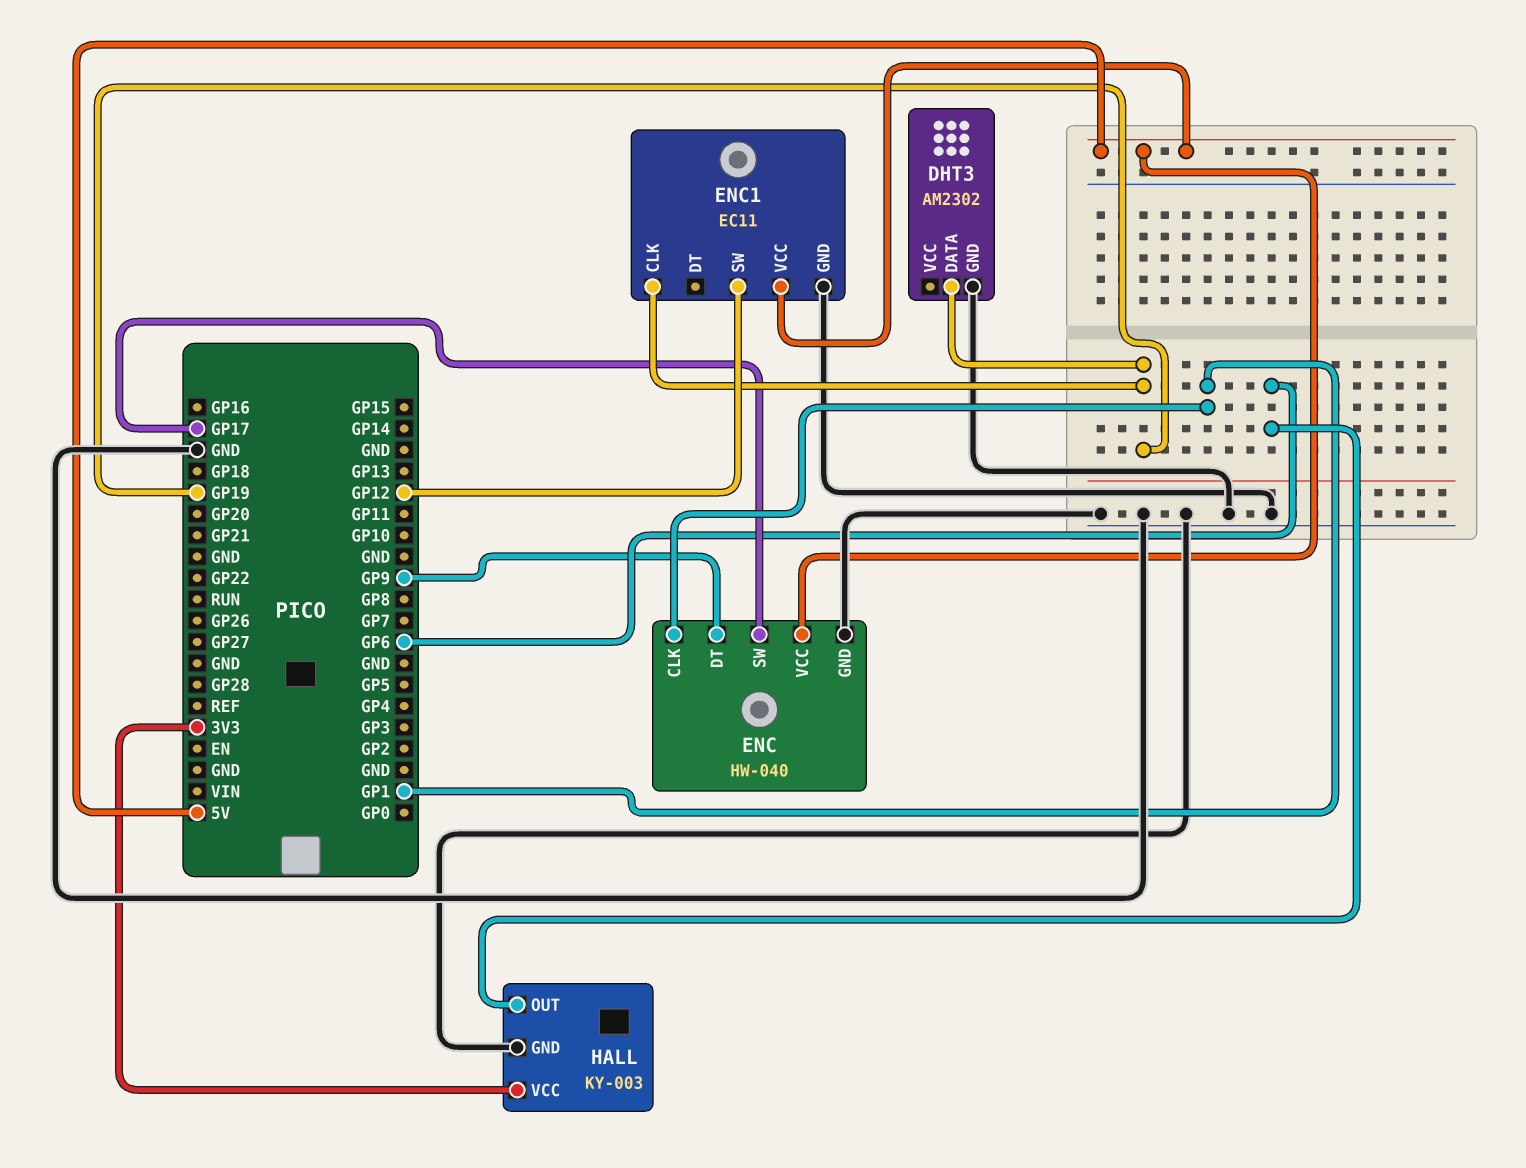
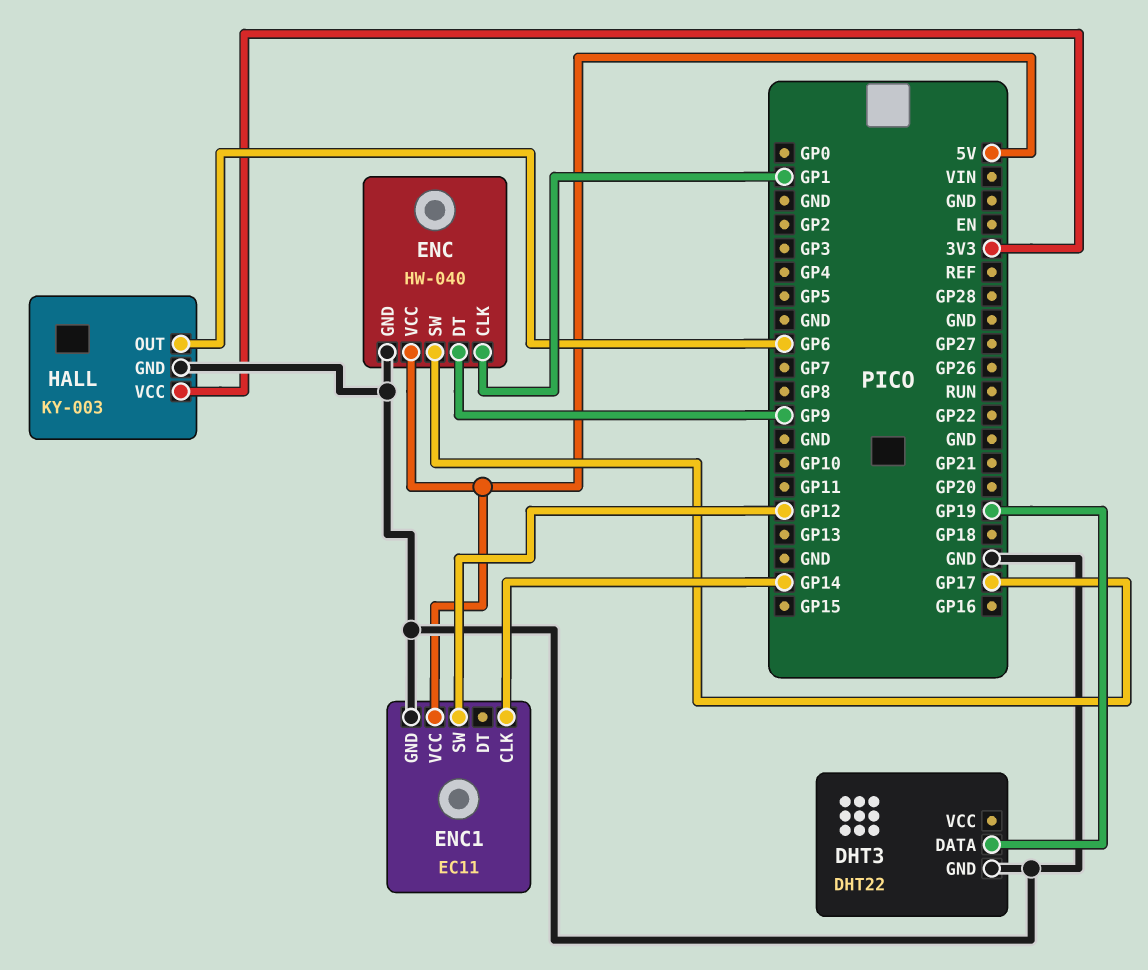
DHT3: AM2302 -> DHT22
ENC1 pin CLK: GP19 -> GP14

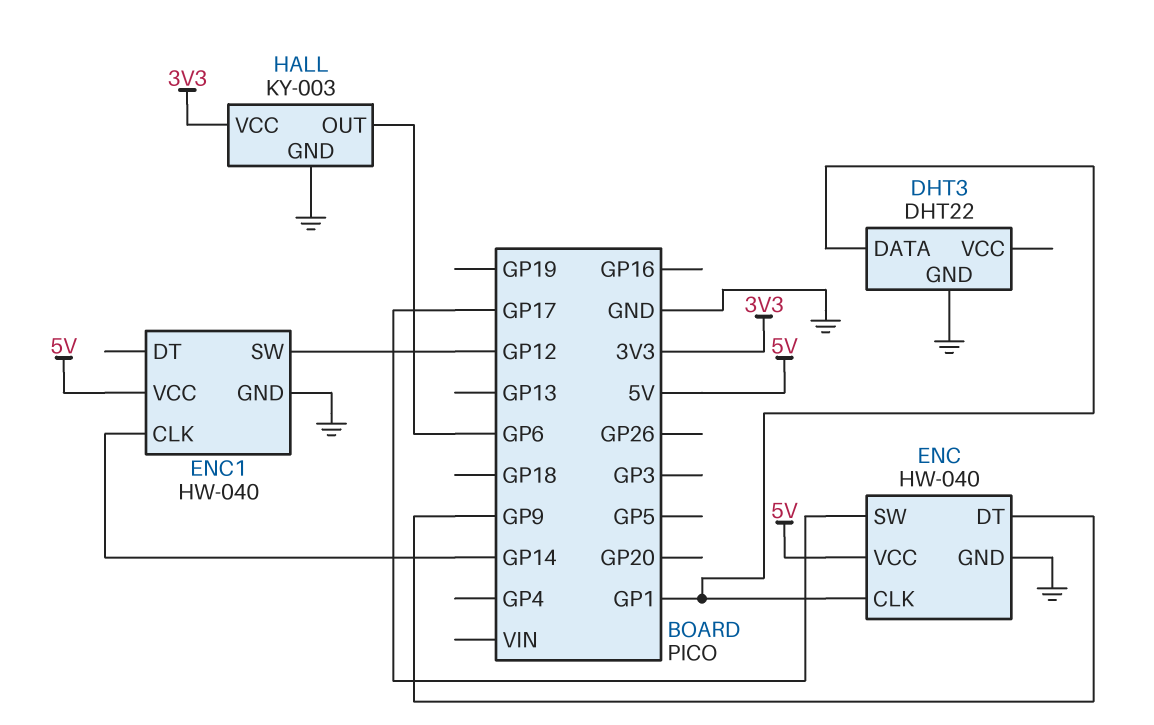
DHT3 pin DATA: GP19 -> GP1
ENC1: EC11 -> HW-040

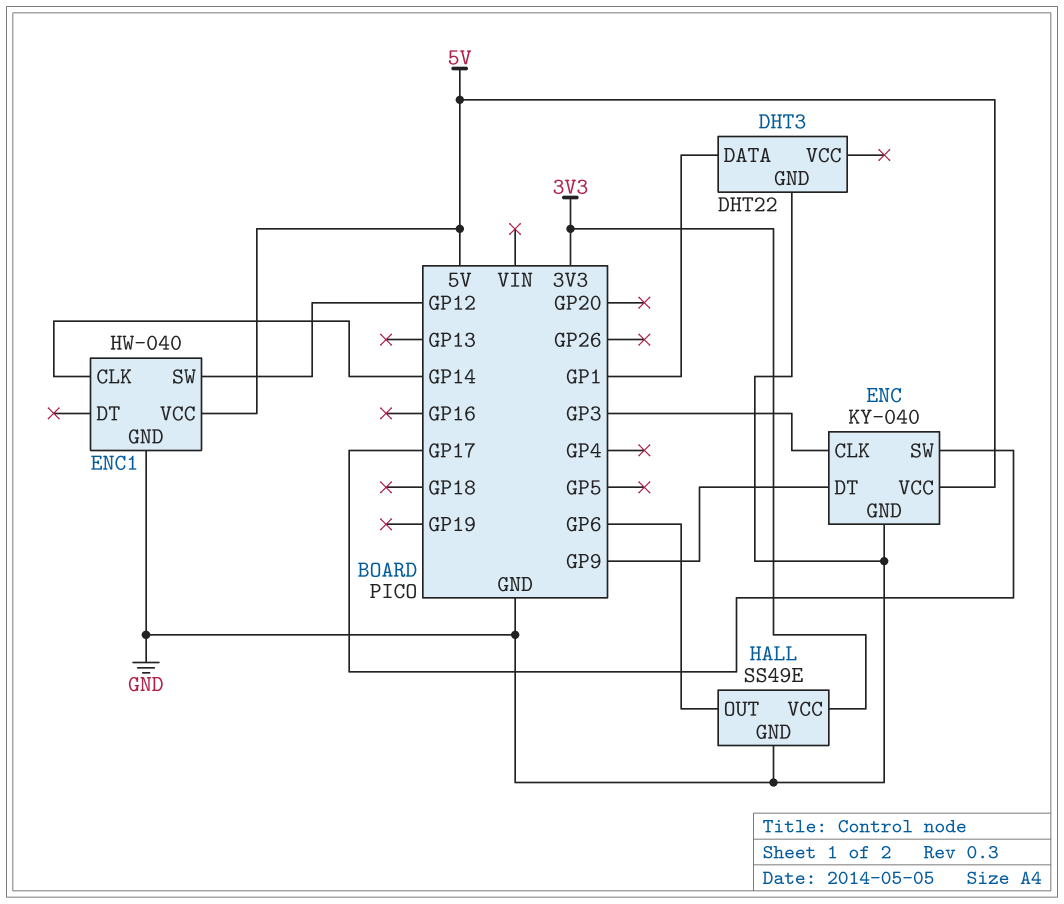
ENC: HW-040 -> KY-040
ENC pin CLK: GP1 -> GP3
HALL: KY-003 -> SS49E

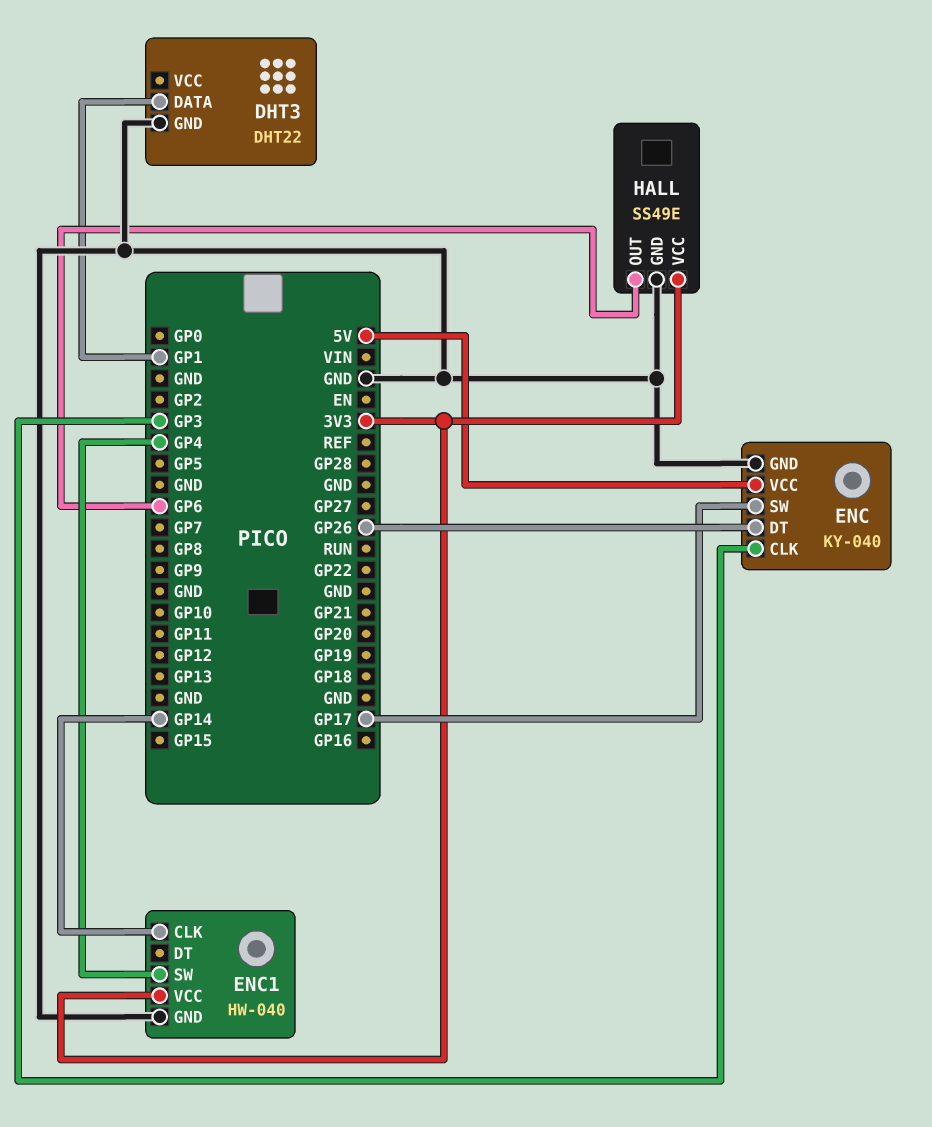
ENC pin DT: GP9 -> GP26
ENC1 pin SW: GP12 -> GP4
ENC1 pin VCC: 5V -> 3V3

